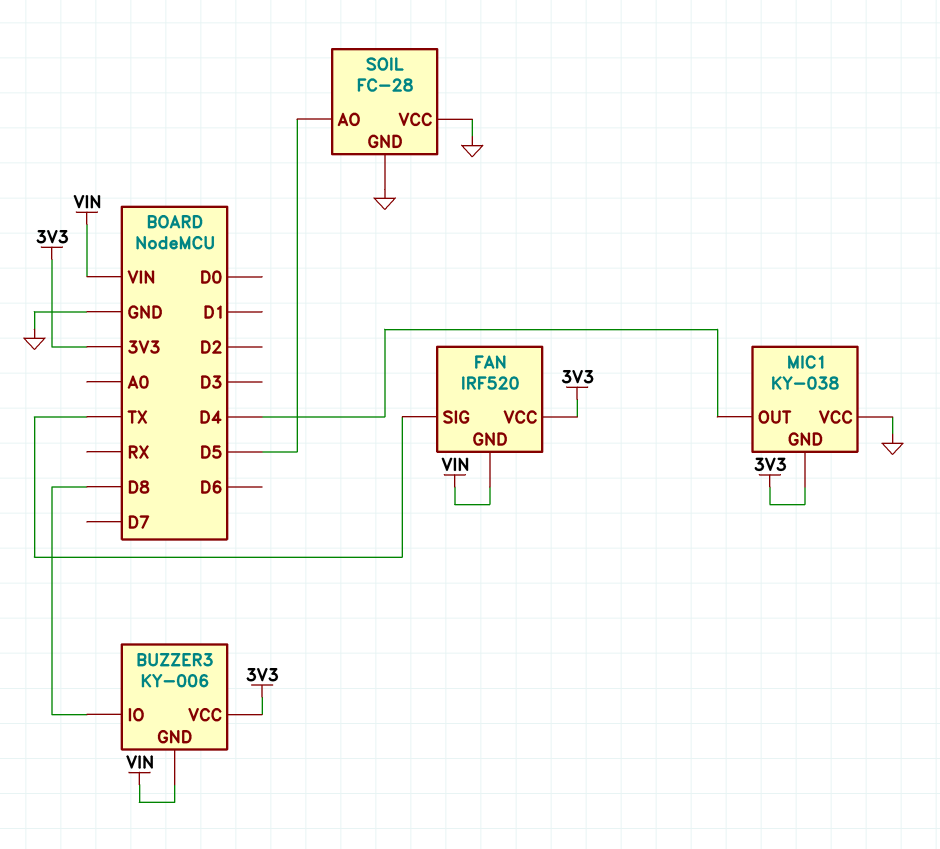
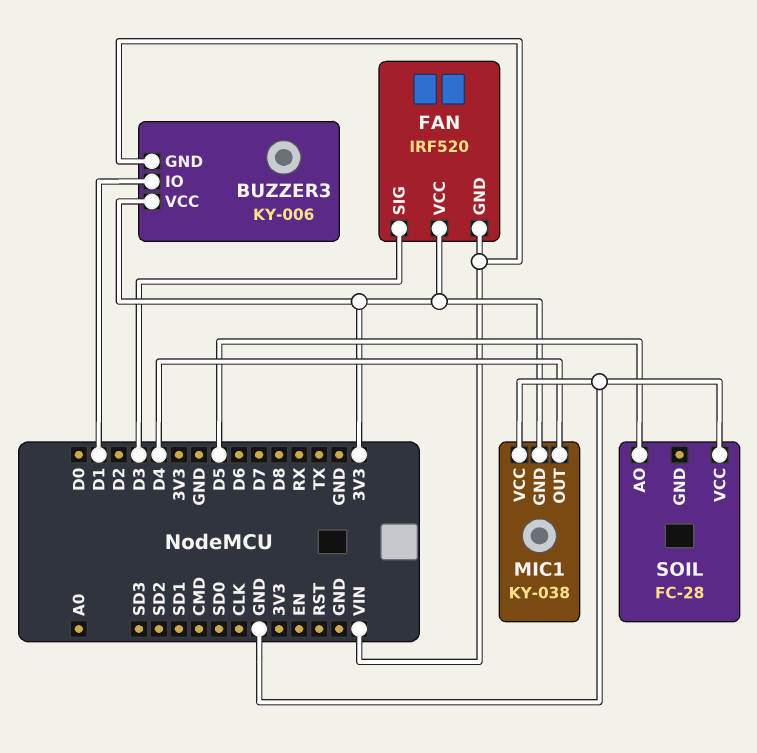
BUZZER3 pin IO: D8 -> D1
FAN pin SIG: TX -> D3
SOIL pin GND: GND -> none

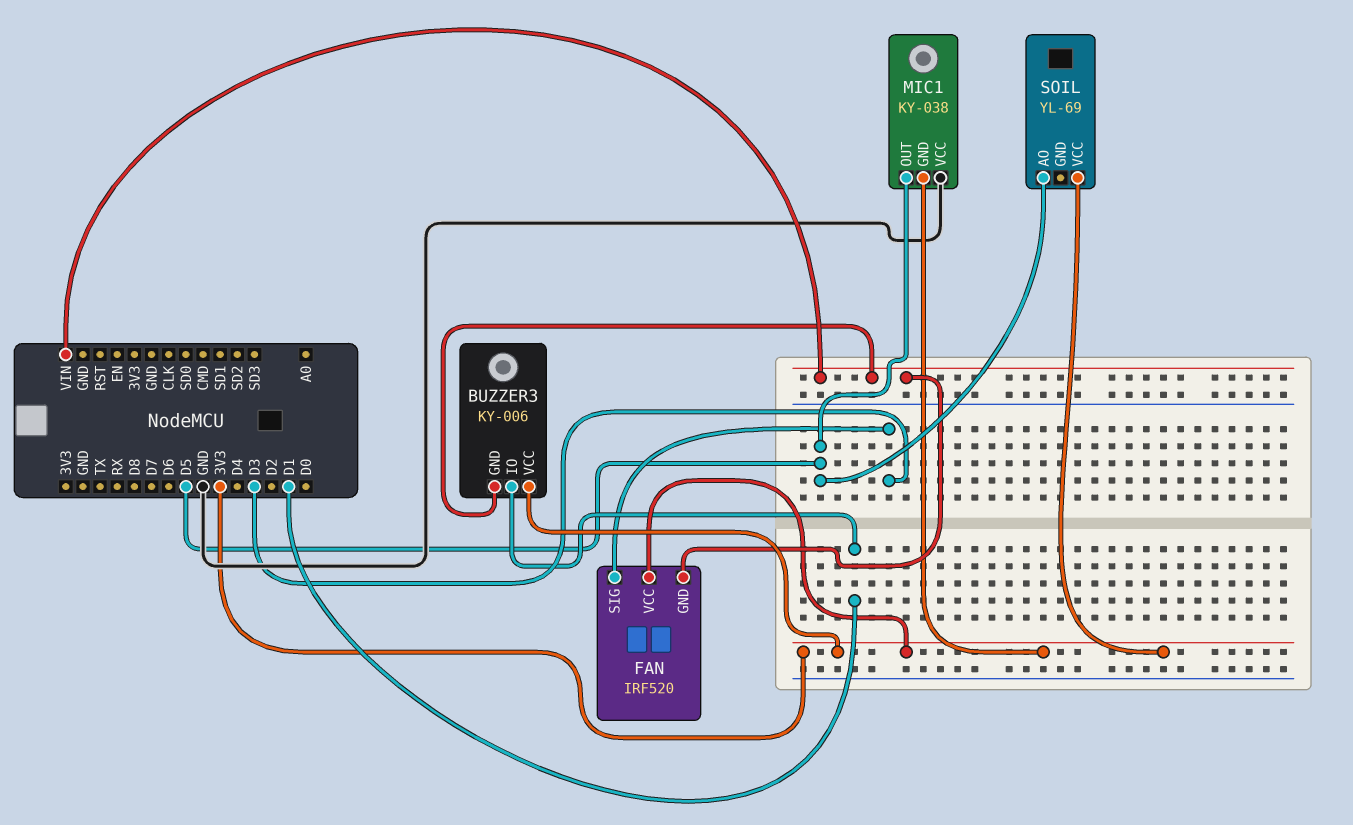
MIC1 pin OUT: D4 -> D5
SOIL: FC-28 -> YL-69
SOIL pin VCC: GND -> 3V3

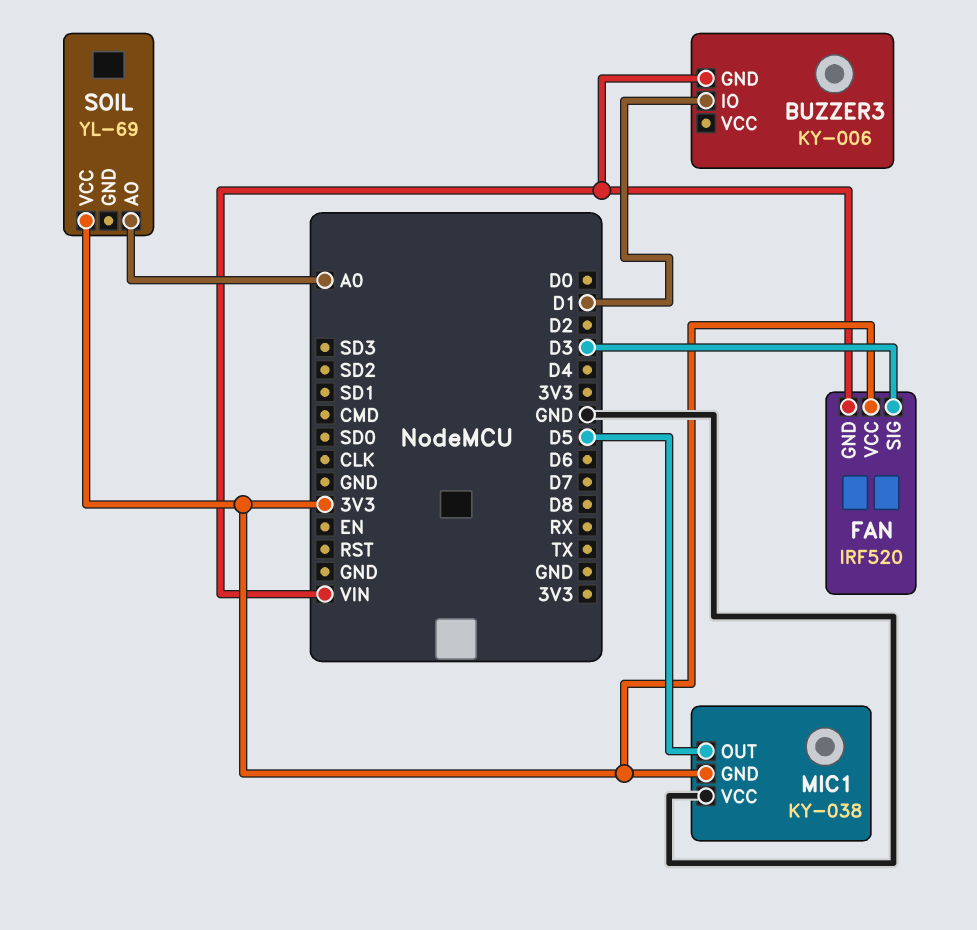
BUZZER3 pin VCC: 3V3 -> none
SOIL pin AO: D5 -> A0

